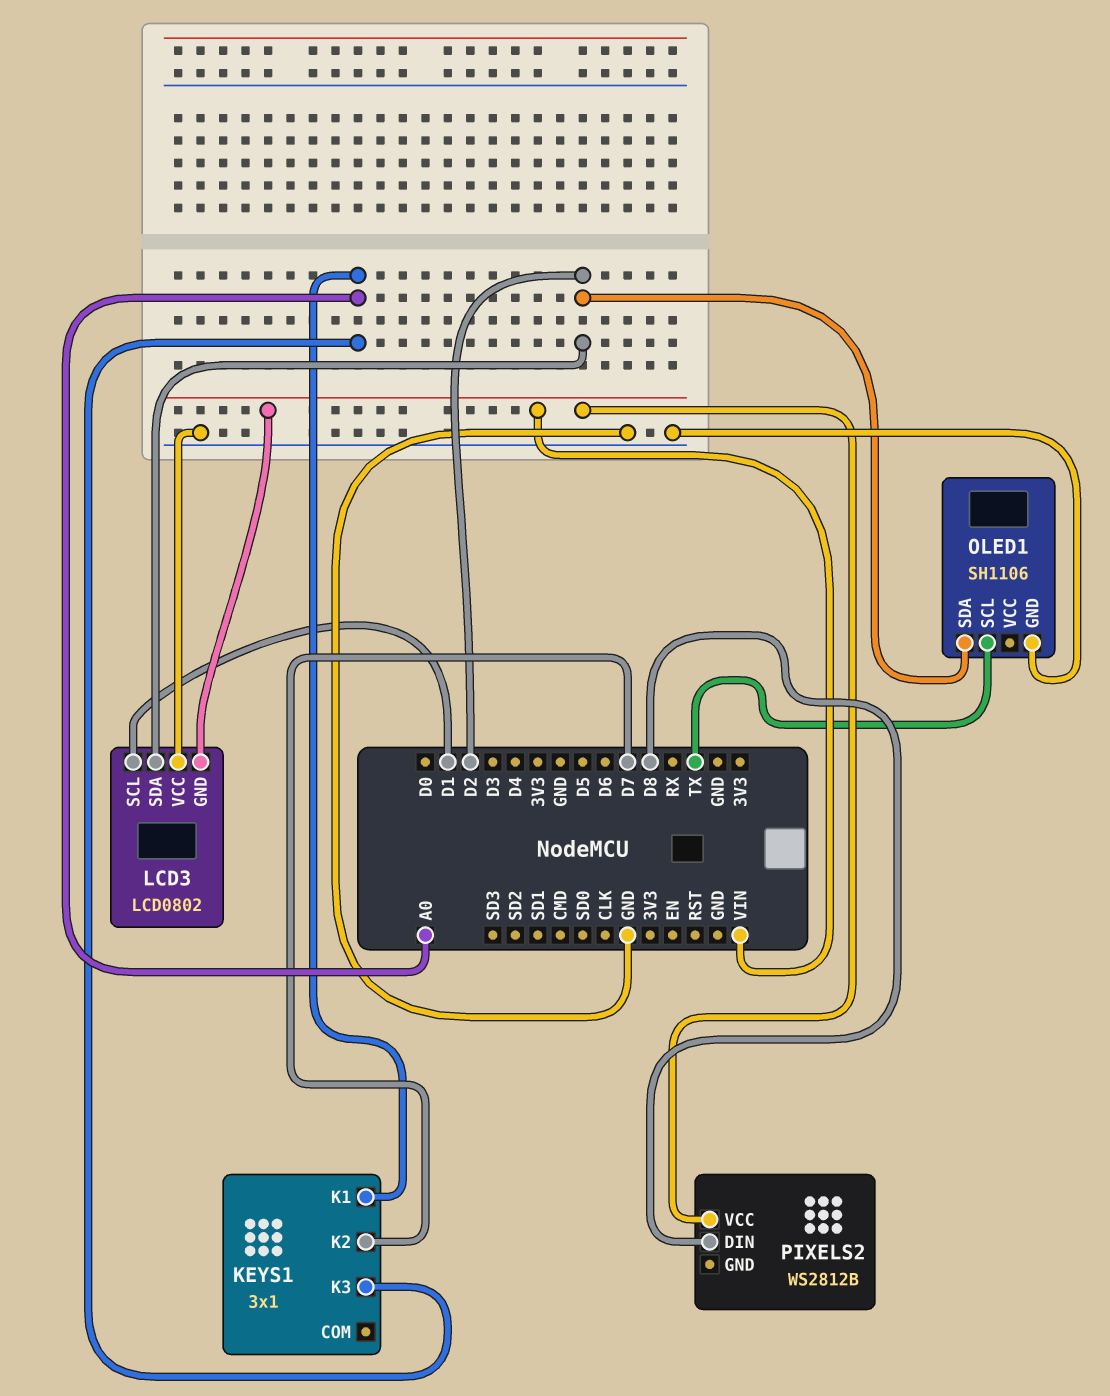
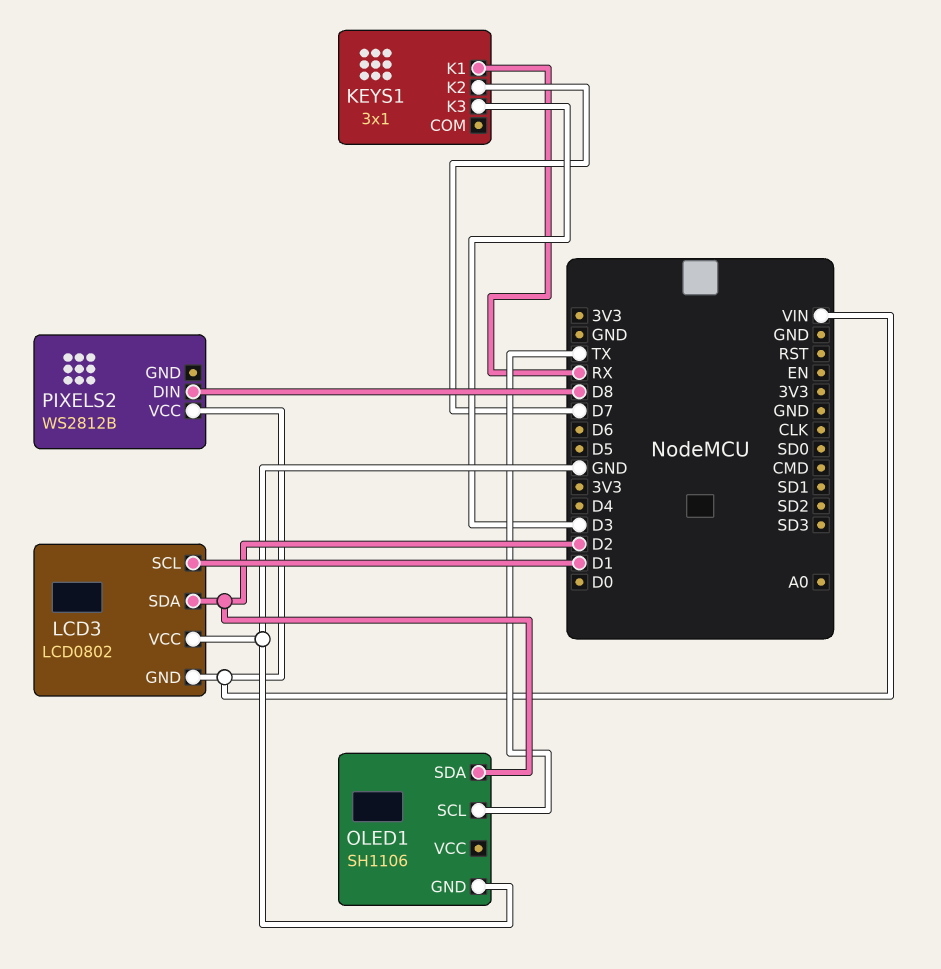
KEYS1 pin K1: A0 -> RX
KEYS1 pin K3: A0 -> D3

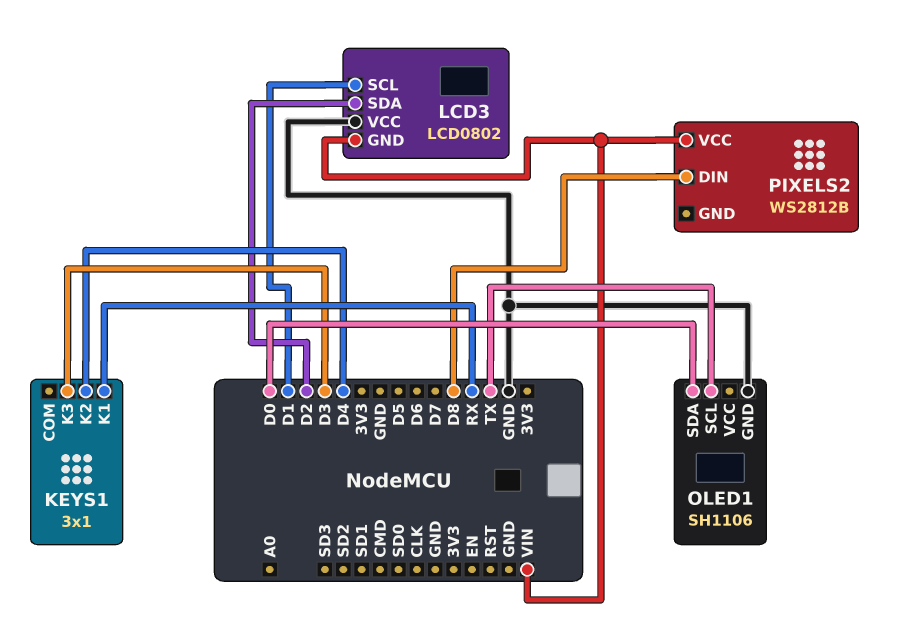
KEYS1 pin K2: D7 -> D4
OLED1 pin SDA: D2 -> D0

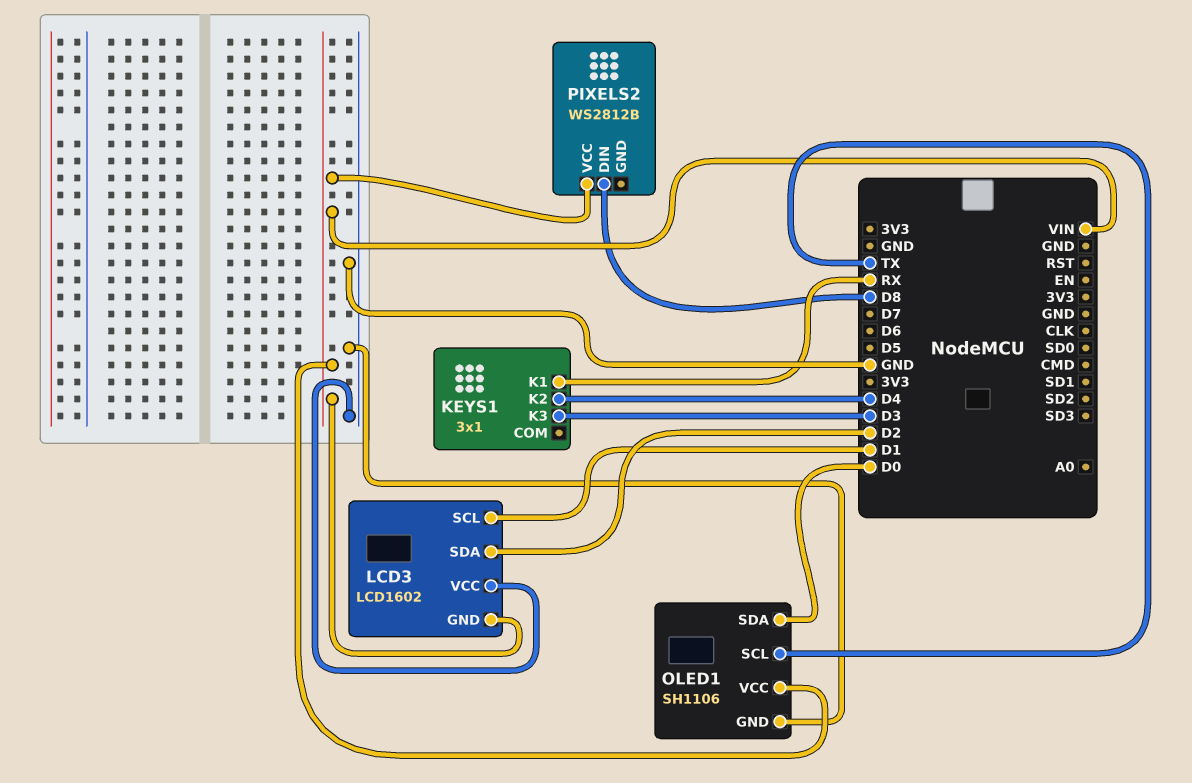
LCD3: LCD0802 -> LCD1602
OLED1 pin VCC: none -> VIN

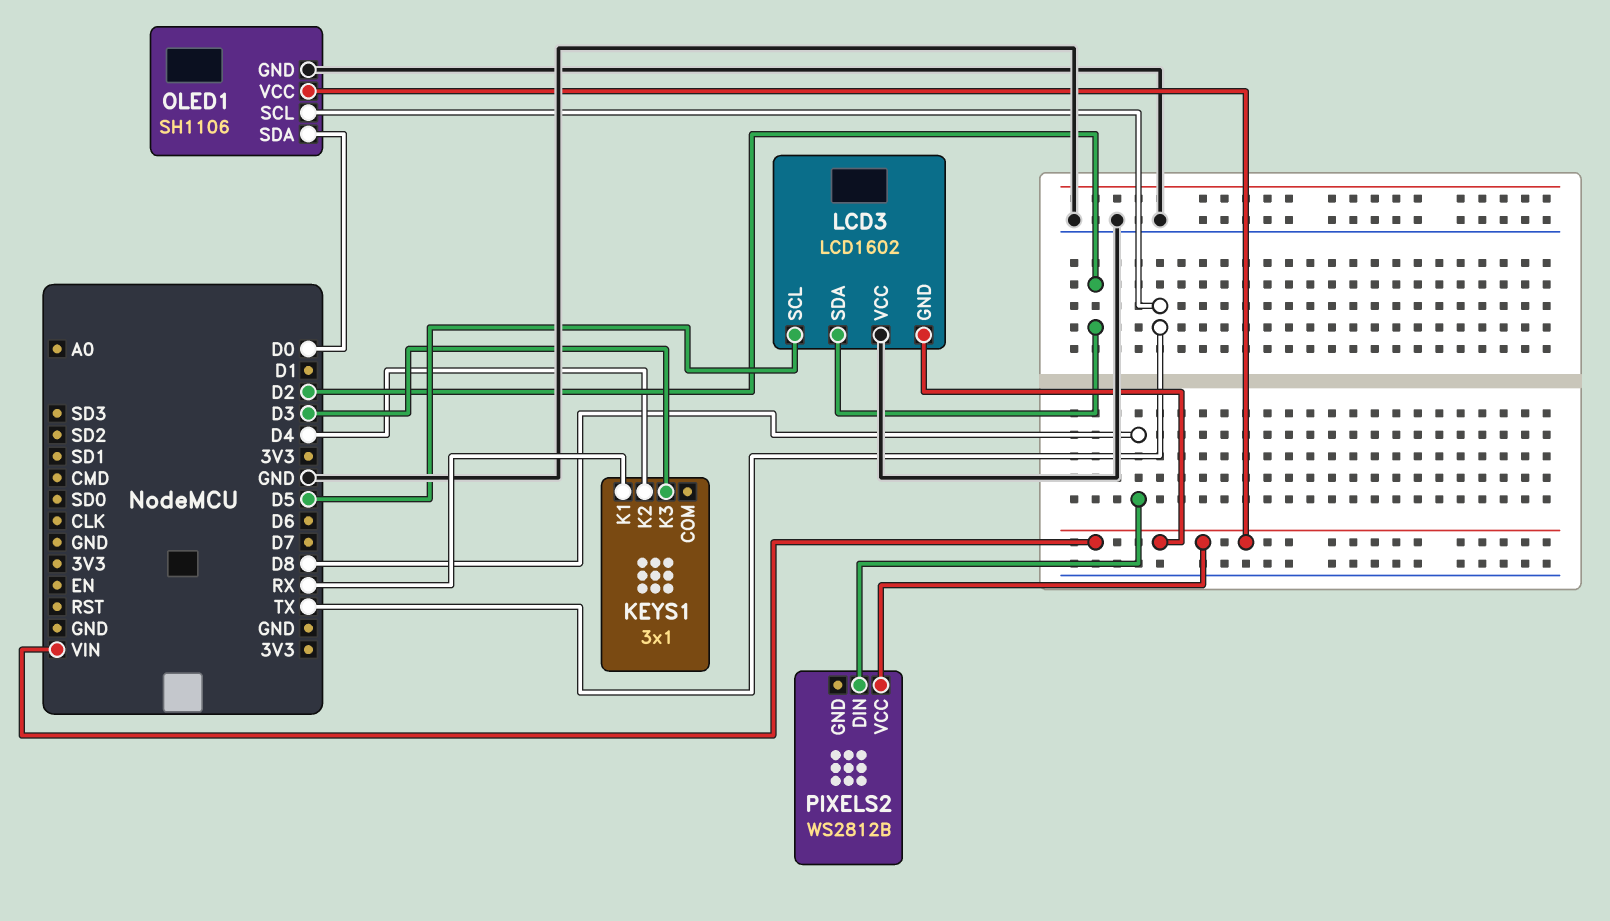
LCD3 pin SCL: D1 -> D5

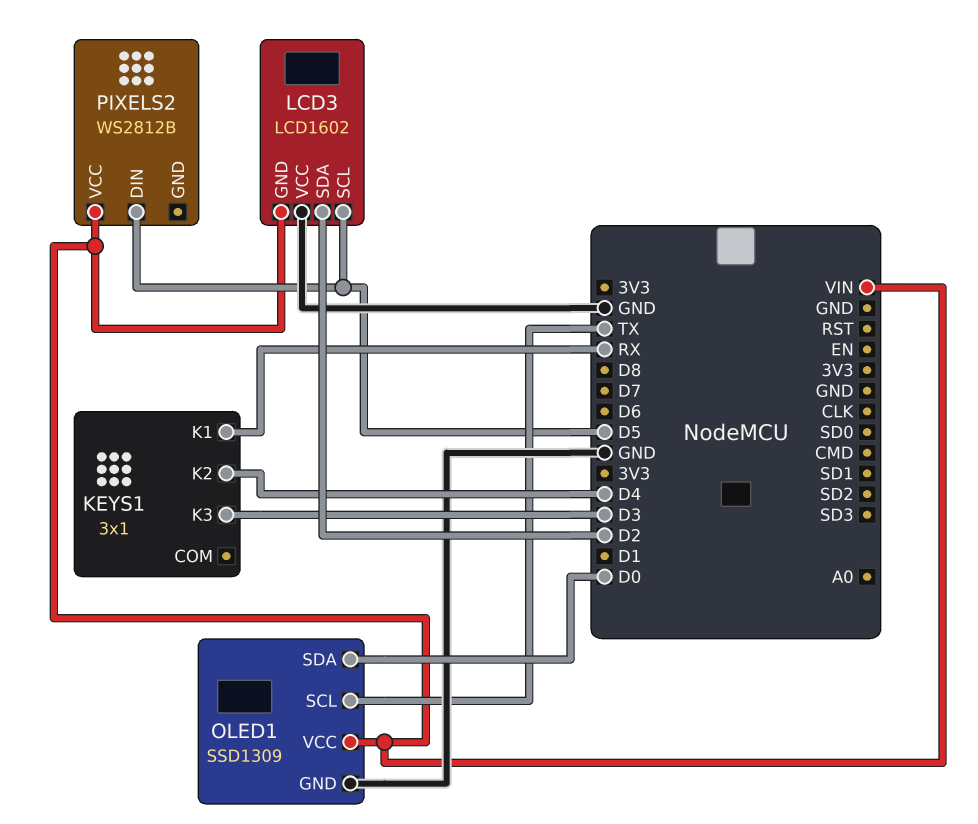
OLED1: SH1106 -> SSD1309
PIXELS2 pin DIN: D8 -> D5

